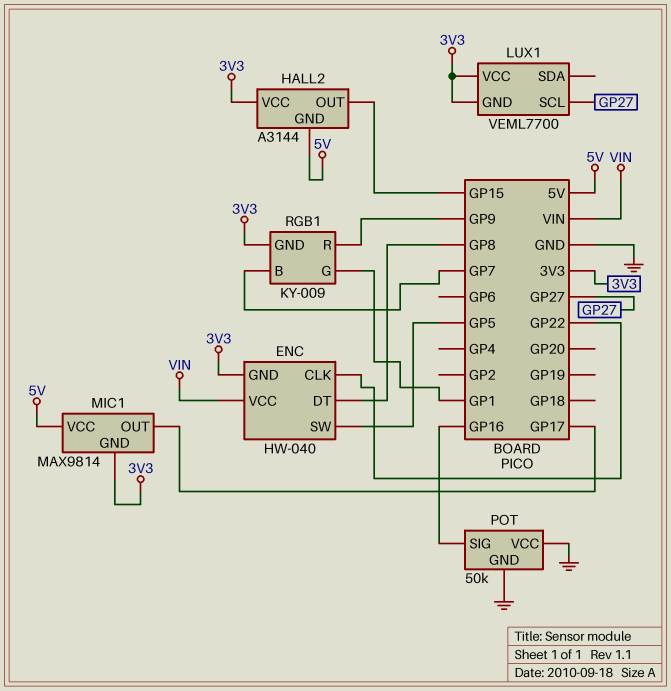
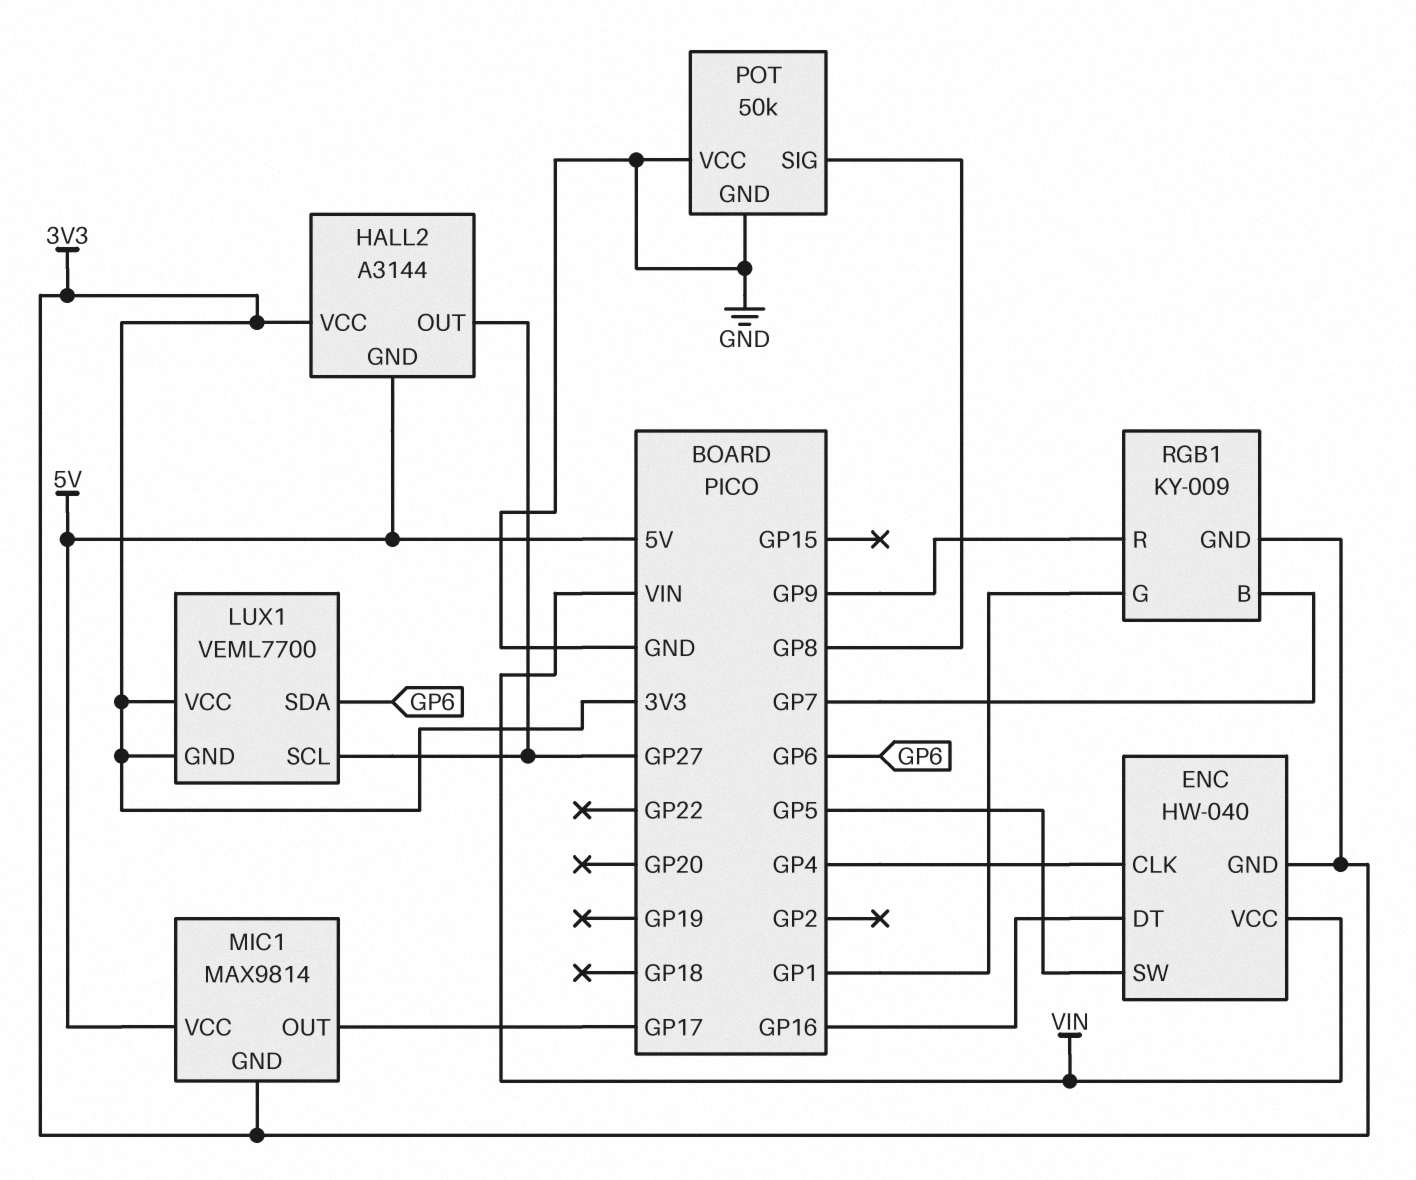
ENC pin CLK: GP22 -> GP4
ENC pin DT: GP8 -> GP16
HALL2 pin OUT: GP15 -> GP27
LUX1 pin SDA: none -> GP6
POT pin SIG: GP16 -> GP8

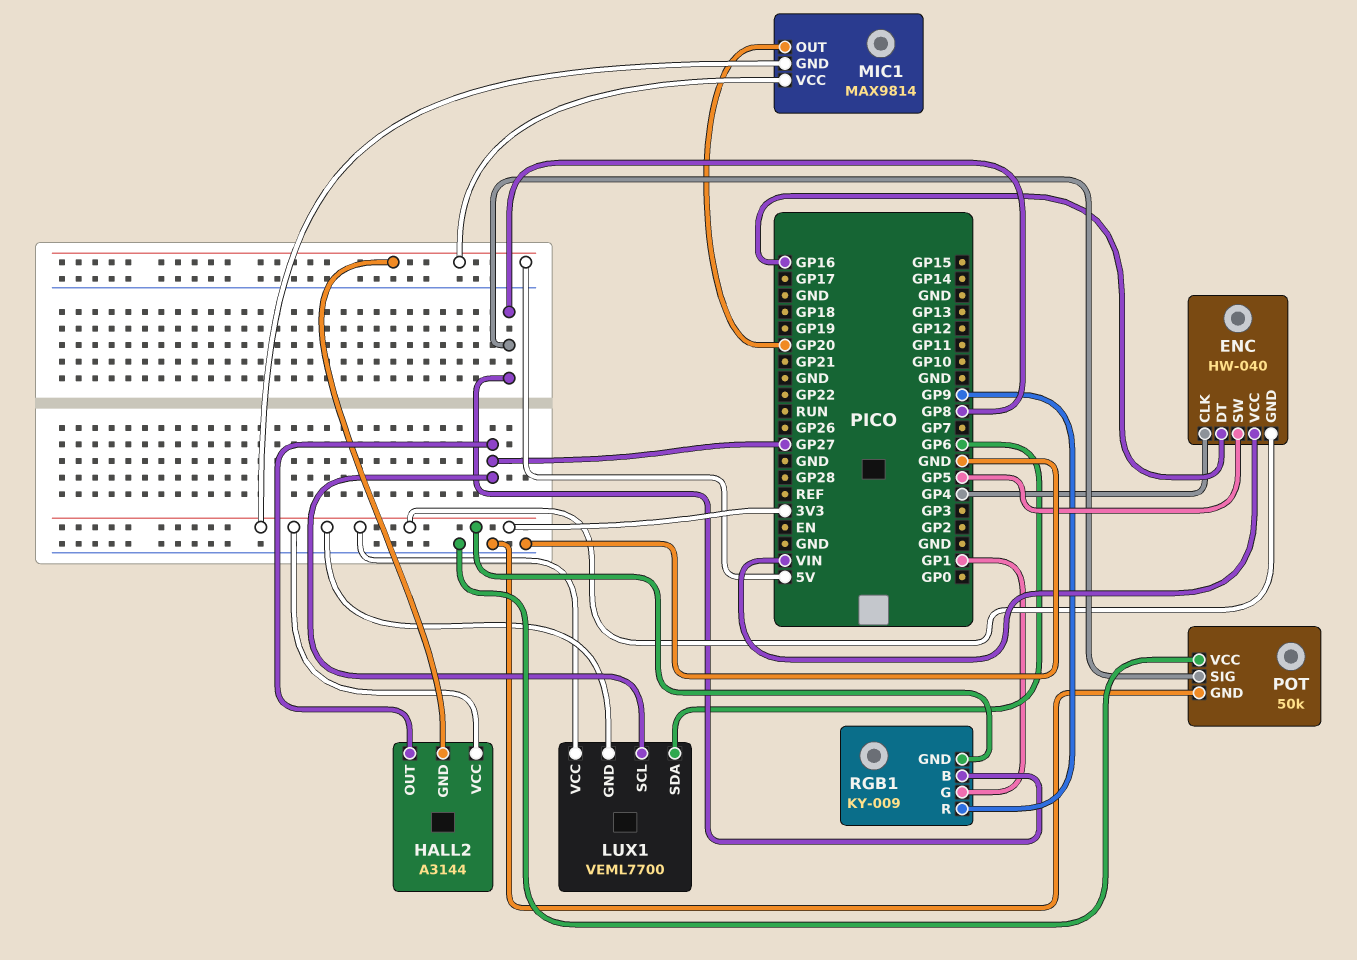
MIC1 pin OUT: GP17 -> GP20
RGB1 pin B: GP7 -> GP8

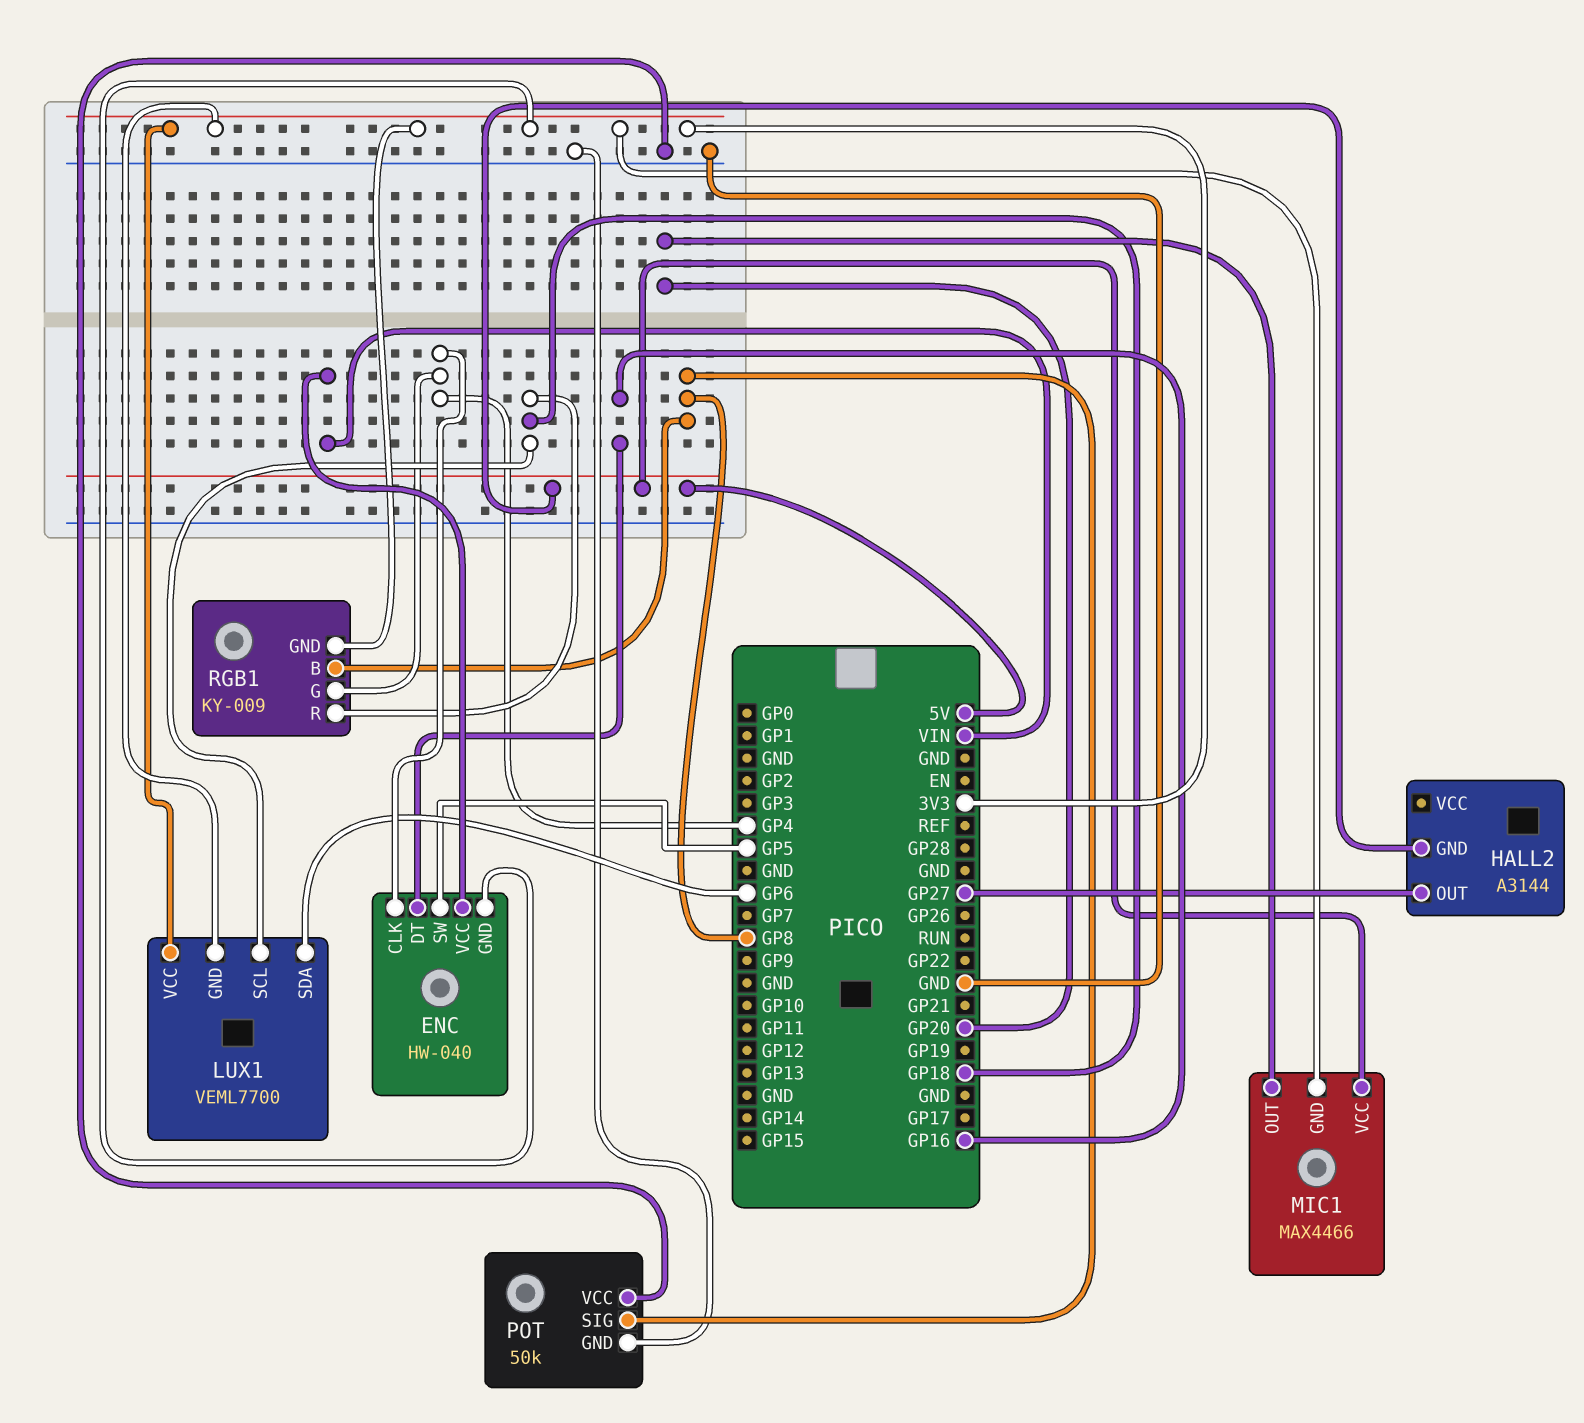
HALL2 pin VCC: 3V3 -> none
LUX1 pin SCL: GP27 -> GP18
MIC1: MAX9814 -> MAX4466
RGB1 pin G: GP1 -> GP4
RGB1 pin R: GP9 -> GP18

